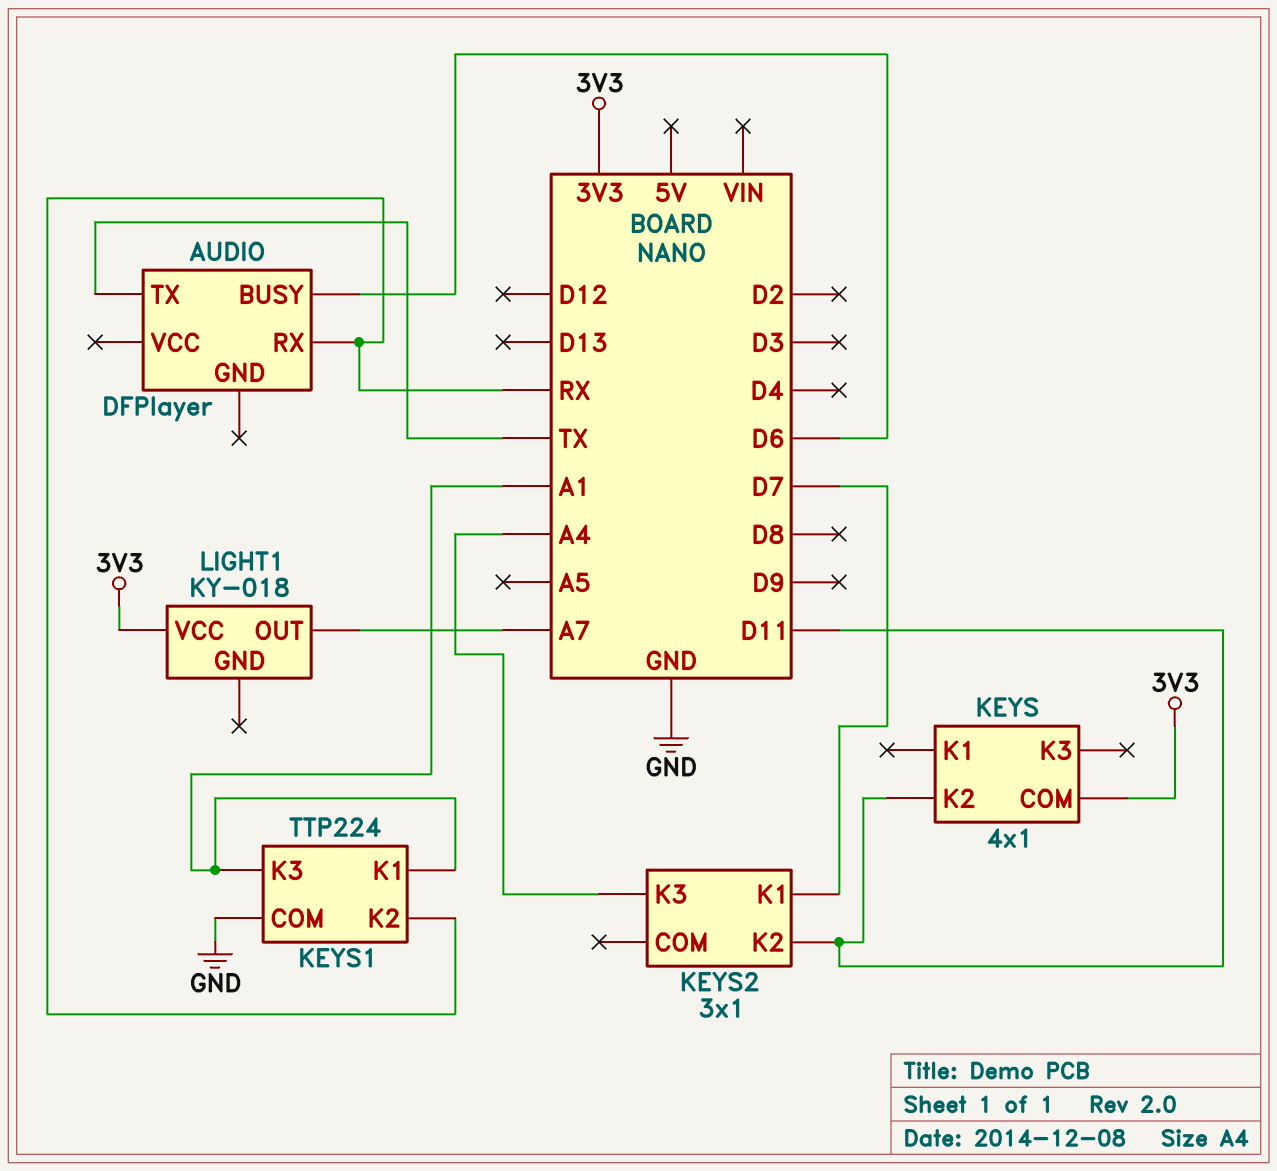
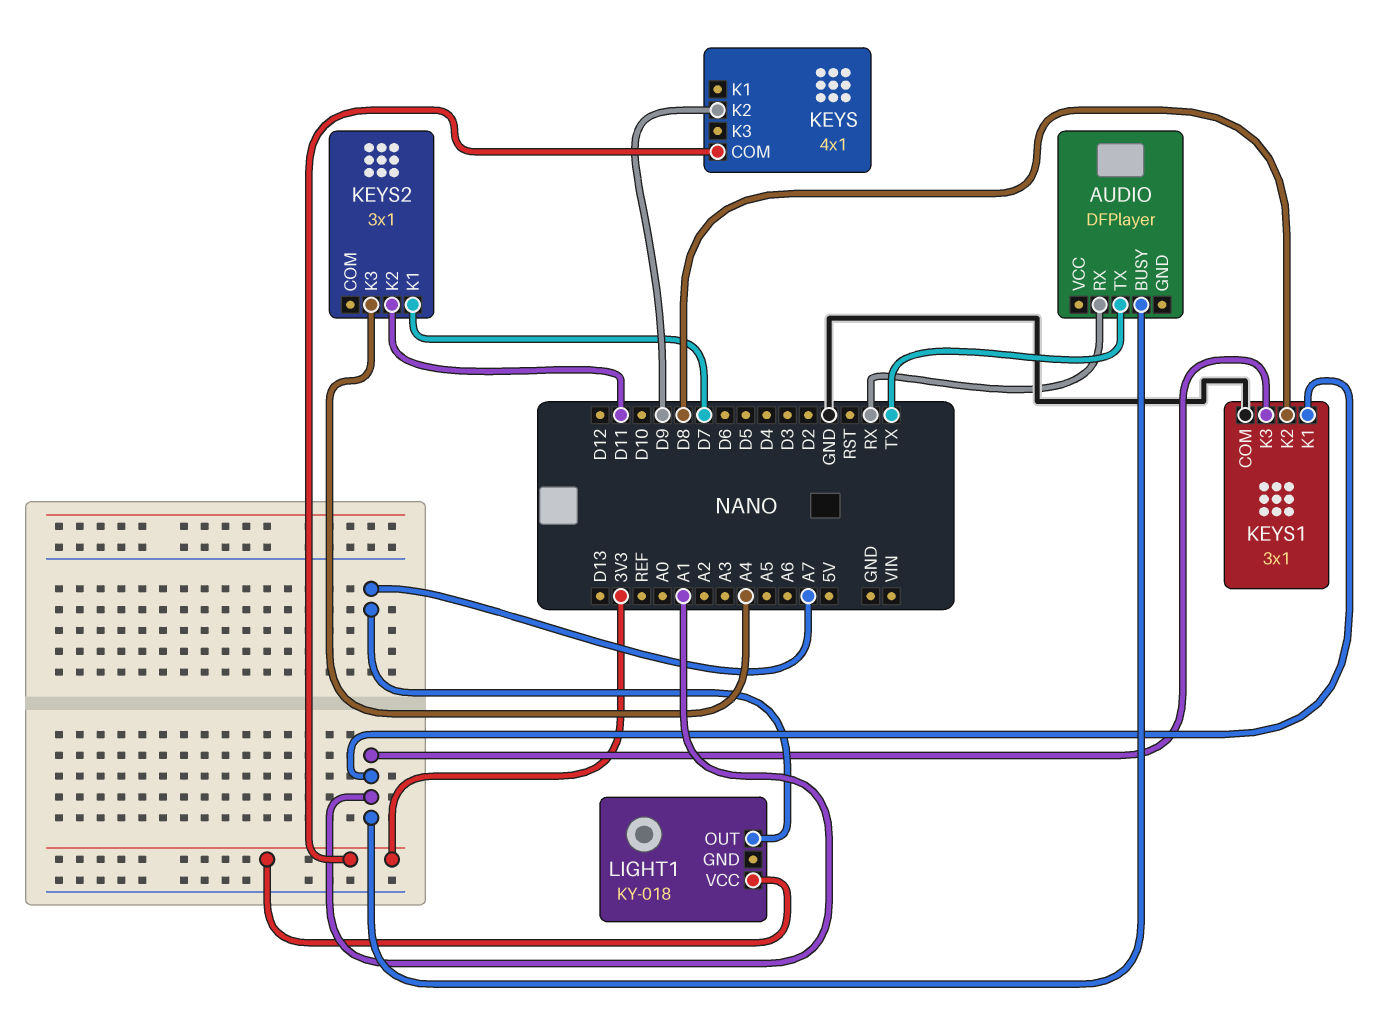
AUDIO pin BUSY: D6 -> A1
KEYS pin K2: D11 -> D9
KEYS1: TTP224 -> 3x1
KEYS1 pin K2: RX -> D8

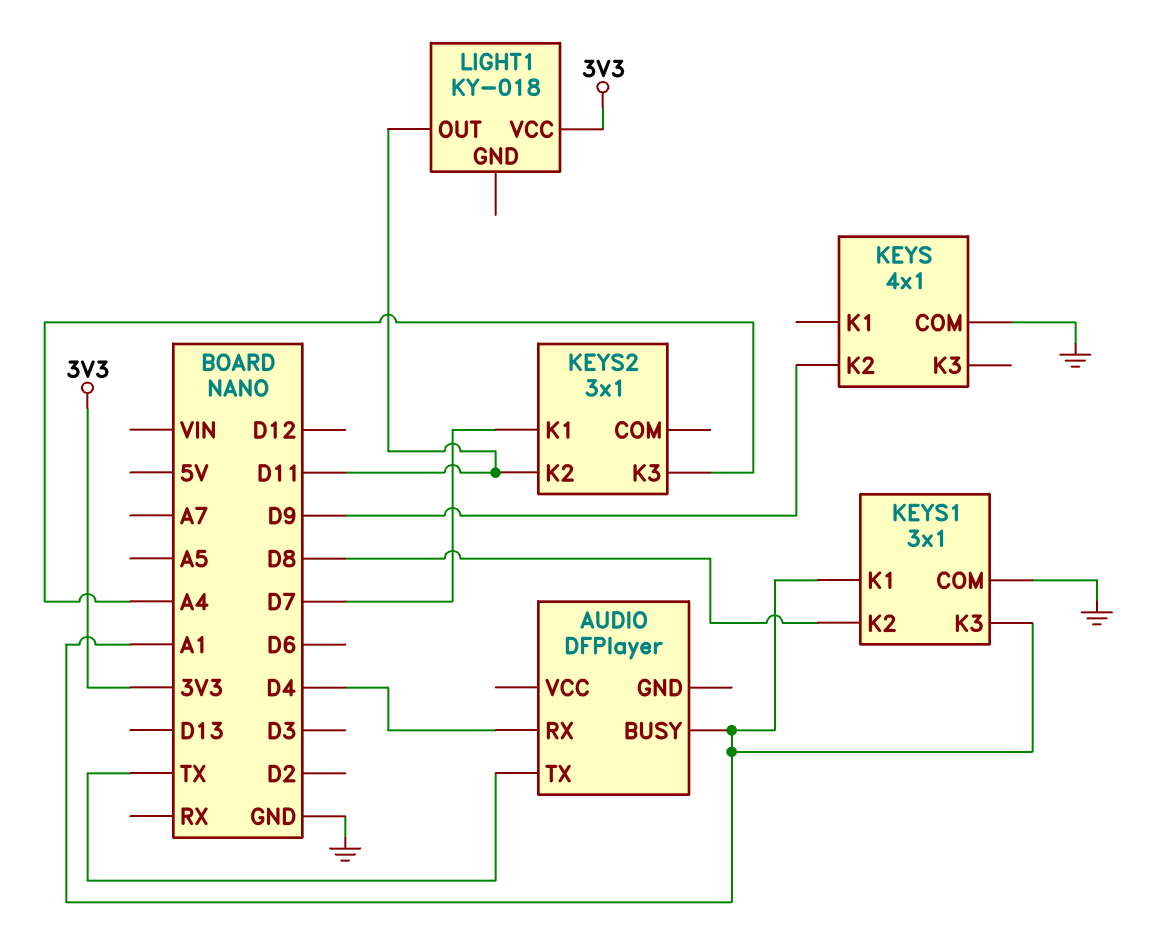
AUDIO pin RX: RX -> D4
KEYS pin COM: 3V3 -> GND
LIGHT1 pin OUT: A7 -> D11

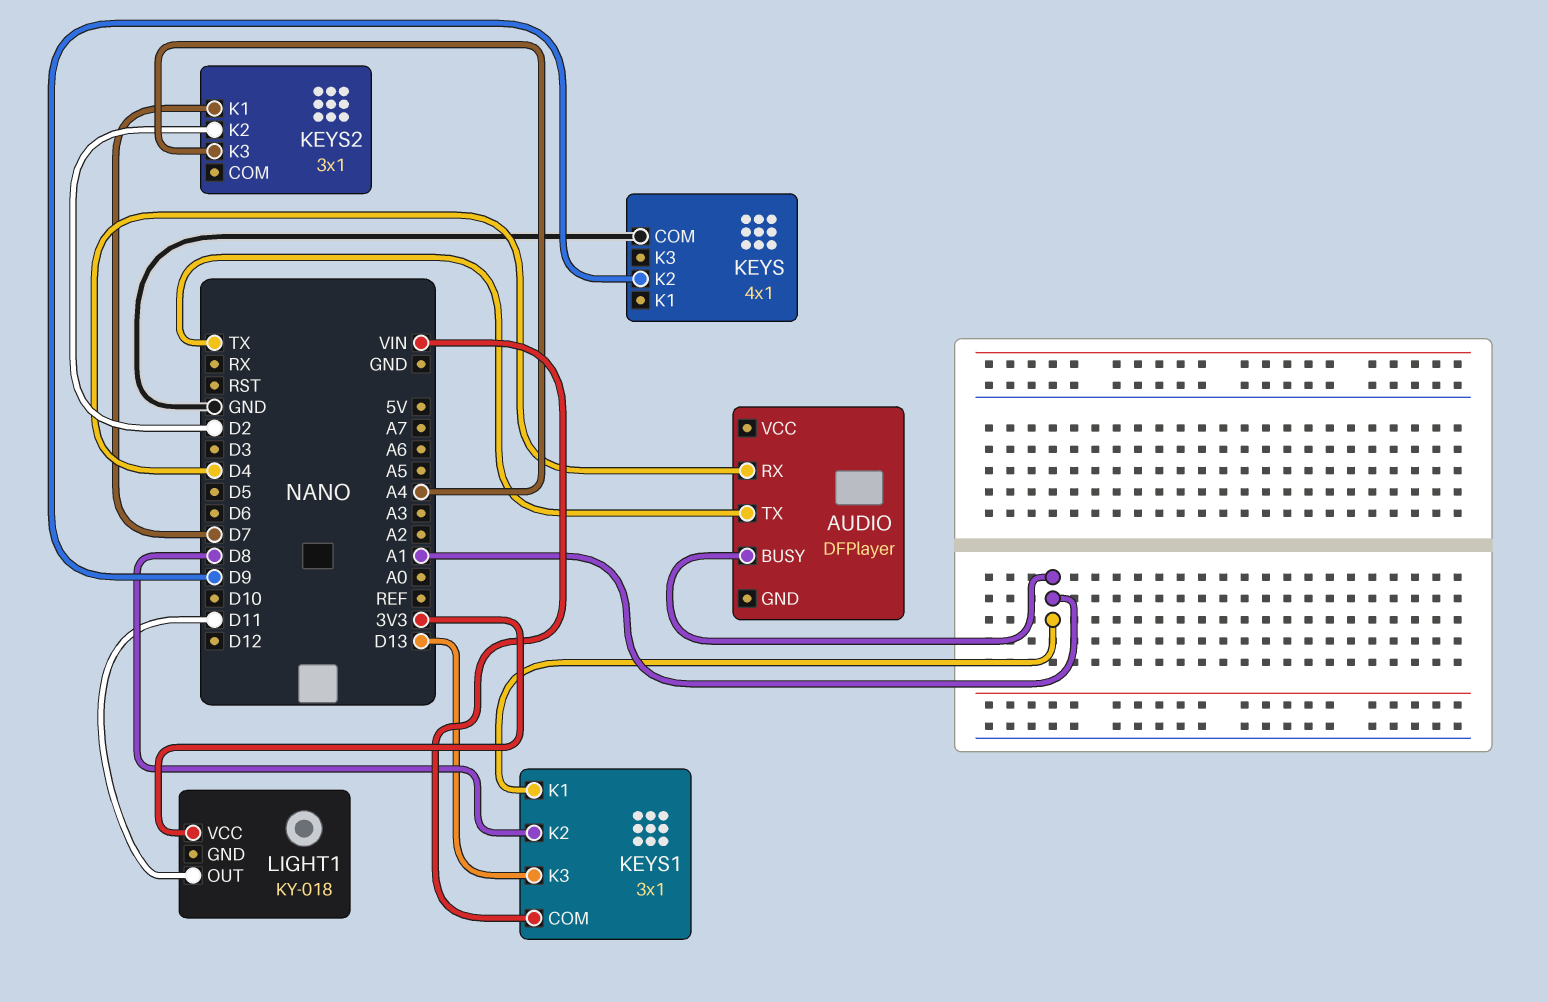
KEYS1 pin COM: GND -> VIN
KEYS1 pin K3: A1 -> D13
KEYS2 pin K2: D11 -> D2

